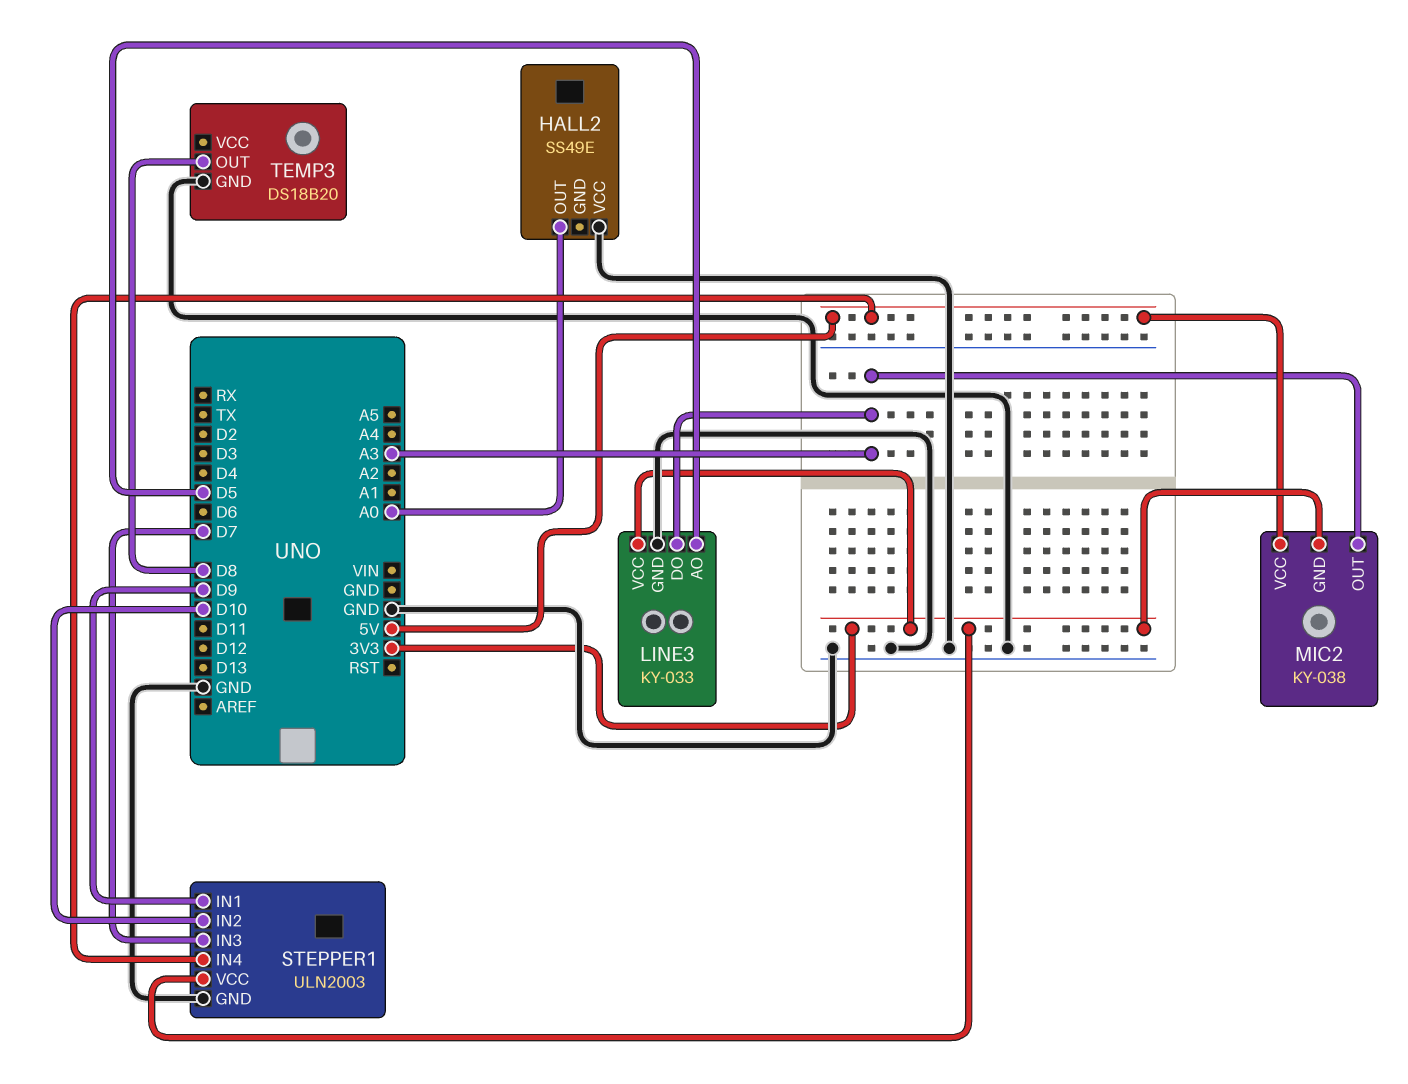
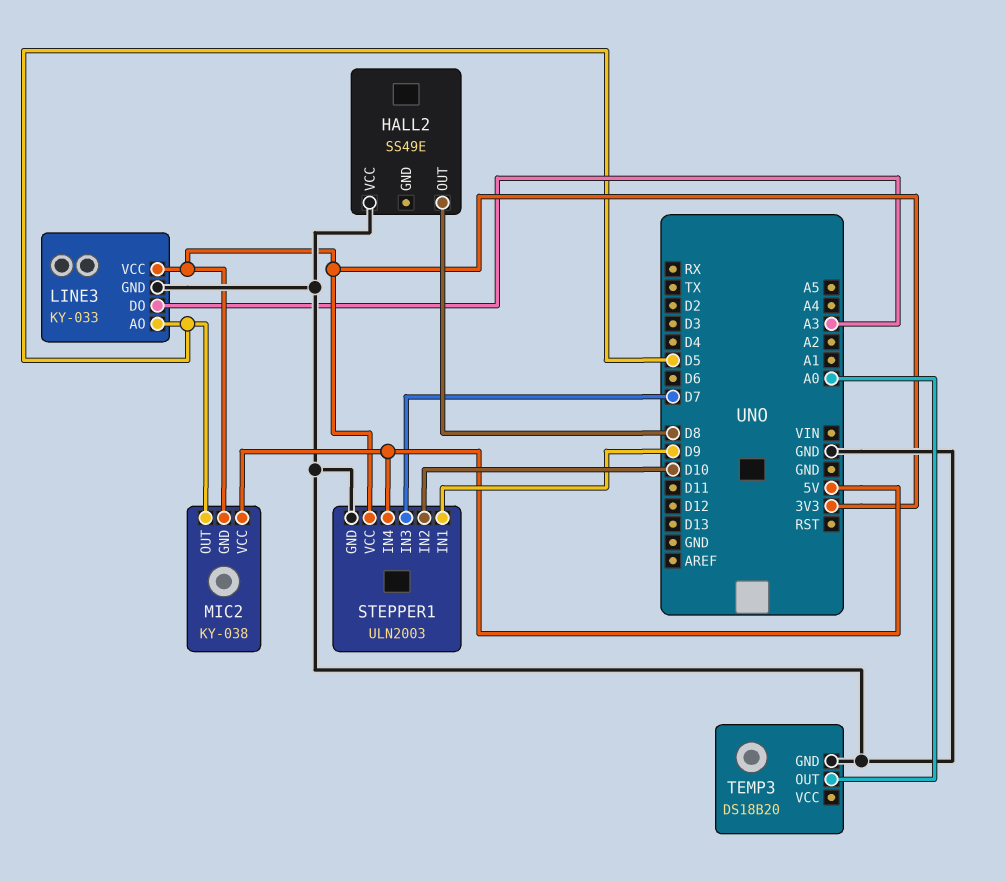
HALL2 pin OUT: A0 -> D8
MIC2 pin OUT: A3 -> D5
TEMP3 pin OUT: D8 -> A0

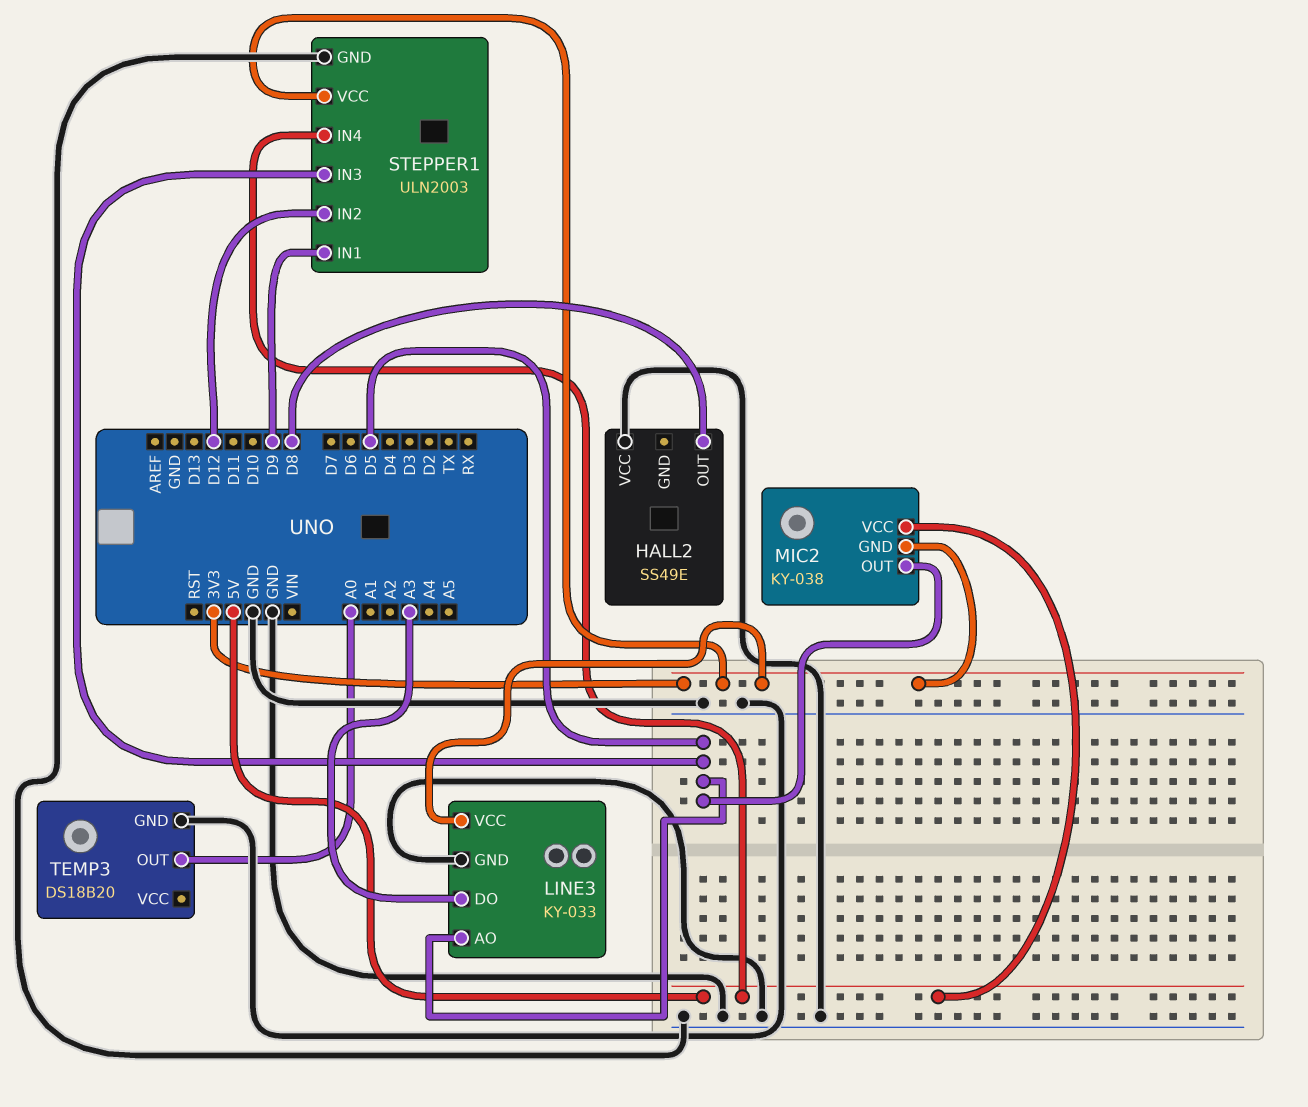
STEPPER1 pin IN2: D10 -> D12
STEPPER1 pin IN3: D7 -> D5

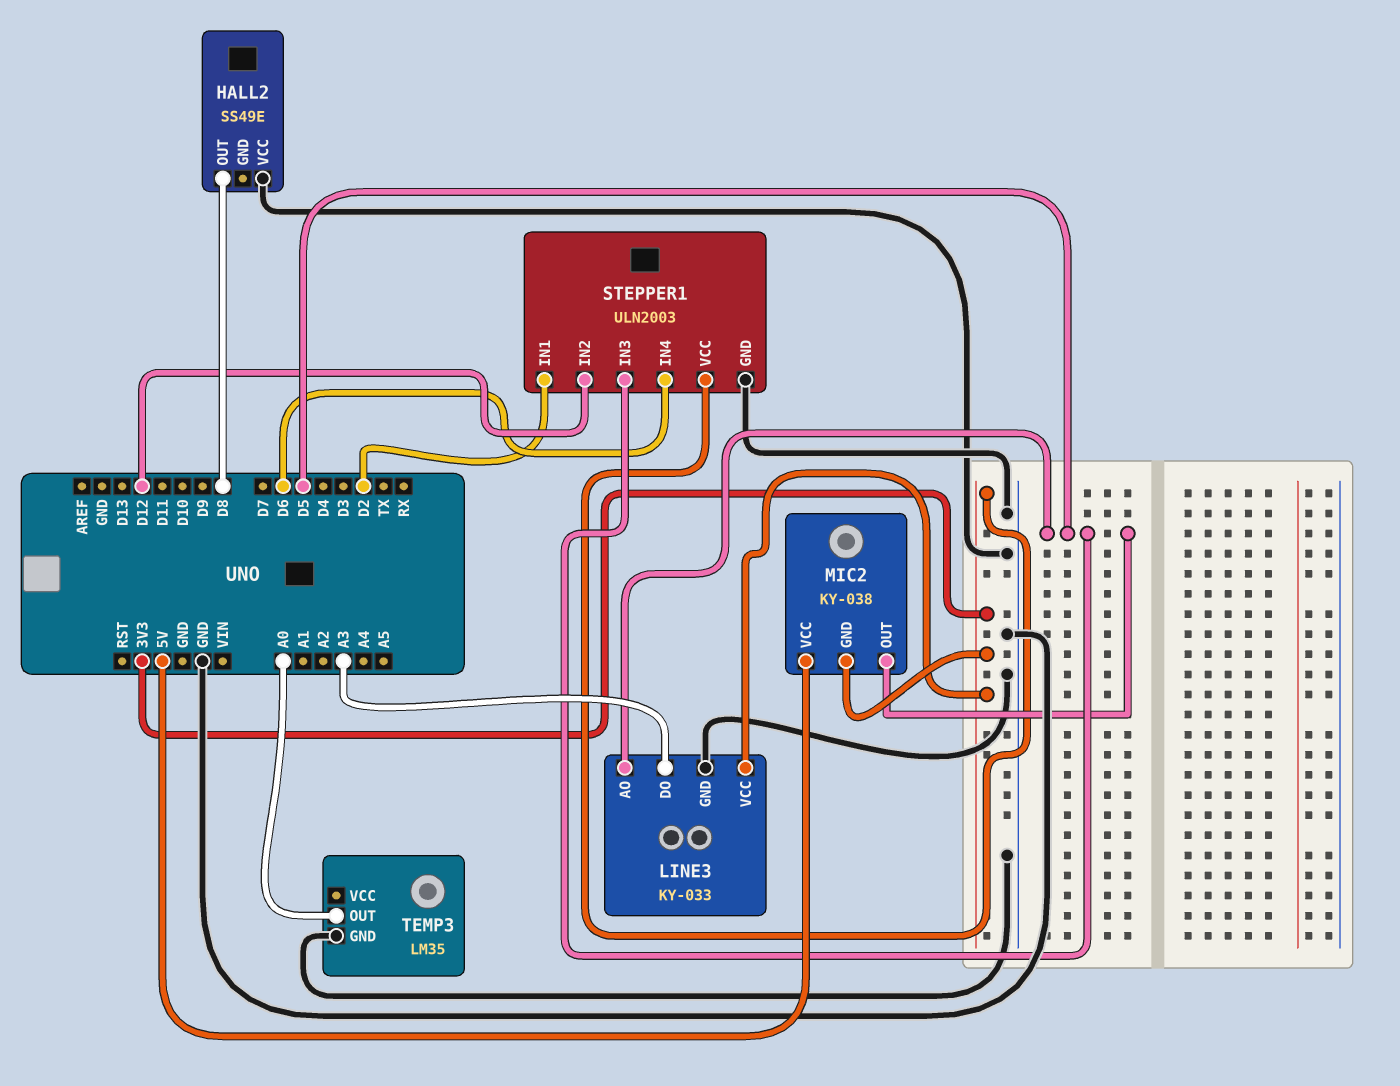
STEPPER1 pin IN1: D9 -> D2
STEPPER1 pin IN4: 5V -> D6
TEMP3: DS18B20 -> LM35

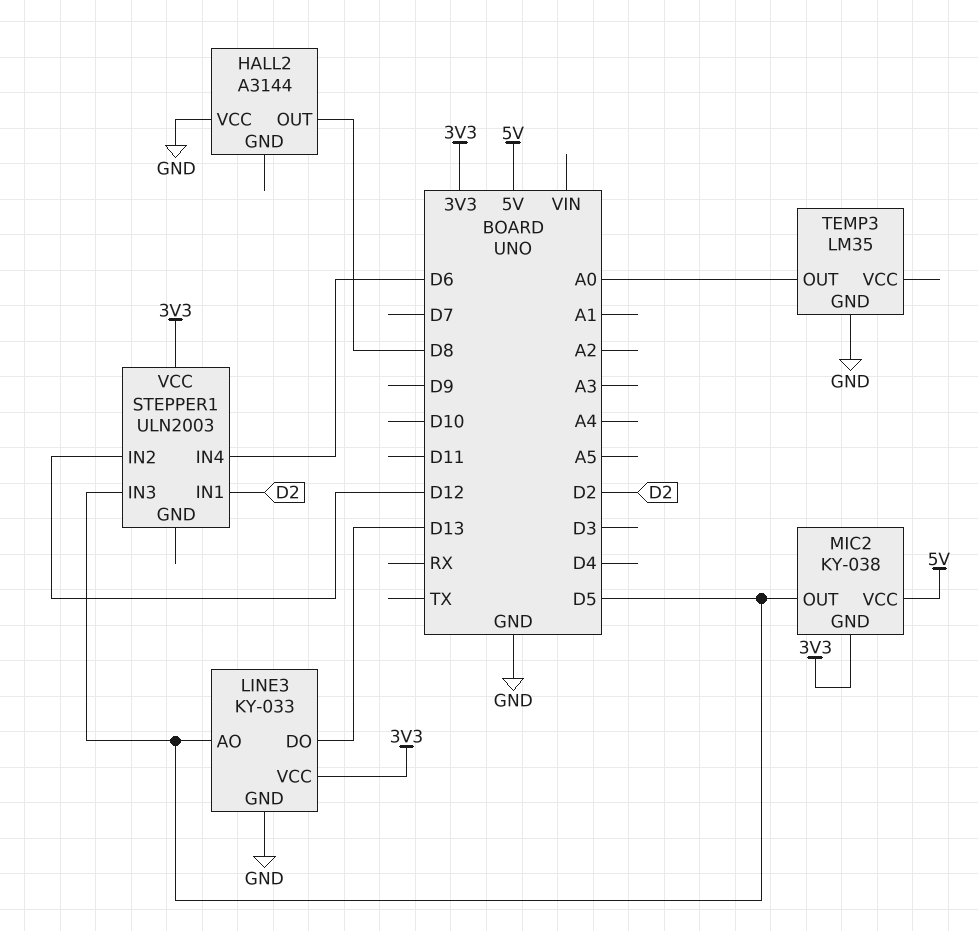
HALL2: SS49E -> A3144
LINE3 pin DO: A3 -> D13
STEPPER1 pin GND: GND -> none

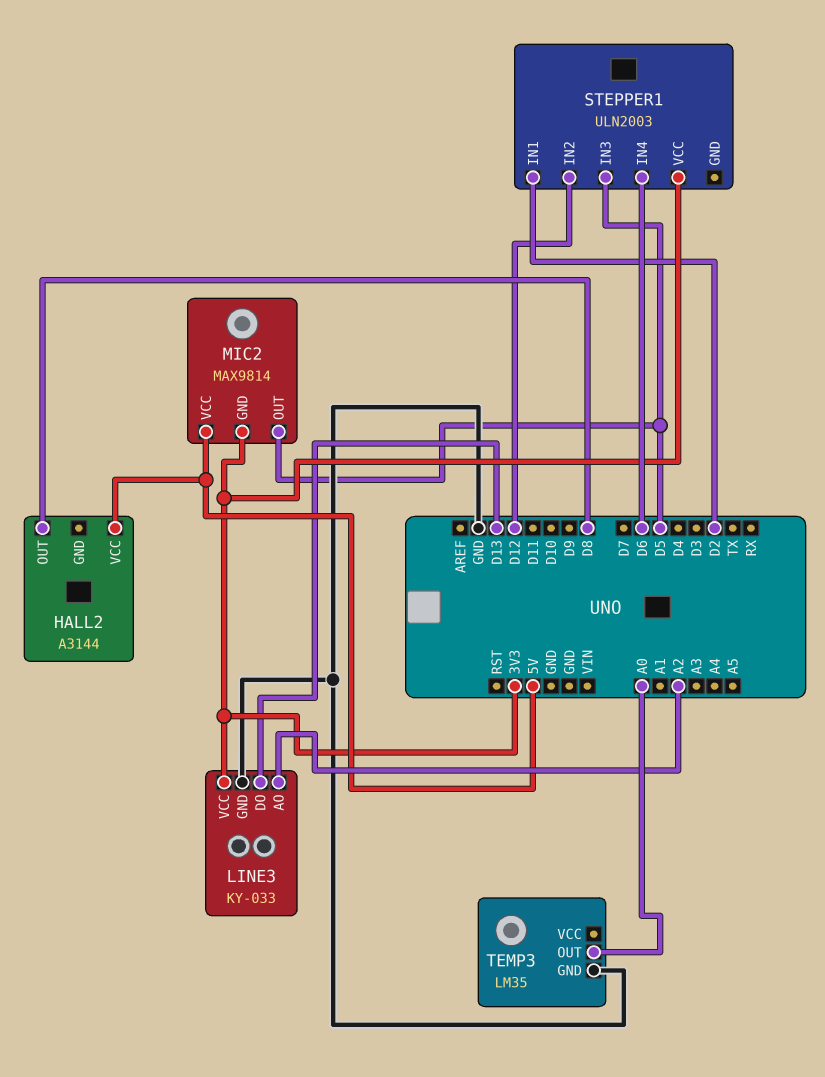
HALL2 pin VCC: GND -> 5V
LINE3 pin AO: D5 -> A2
MIC2: KY-038 -> MAX9814

